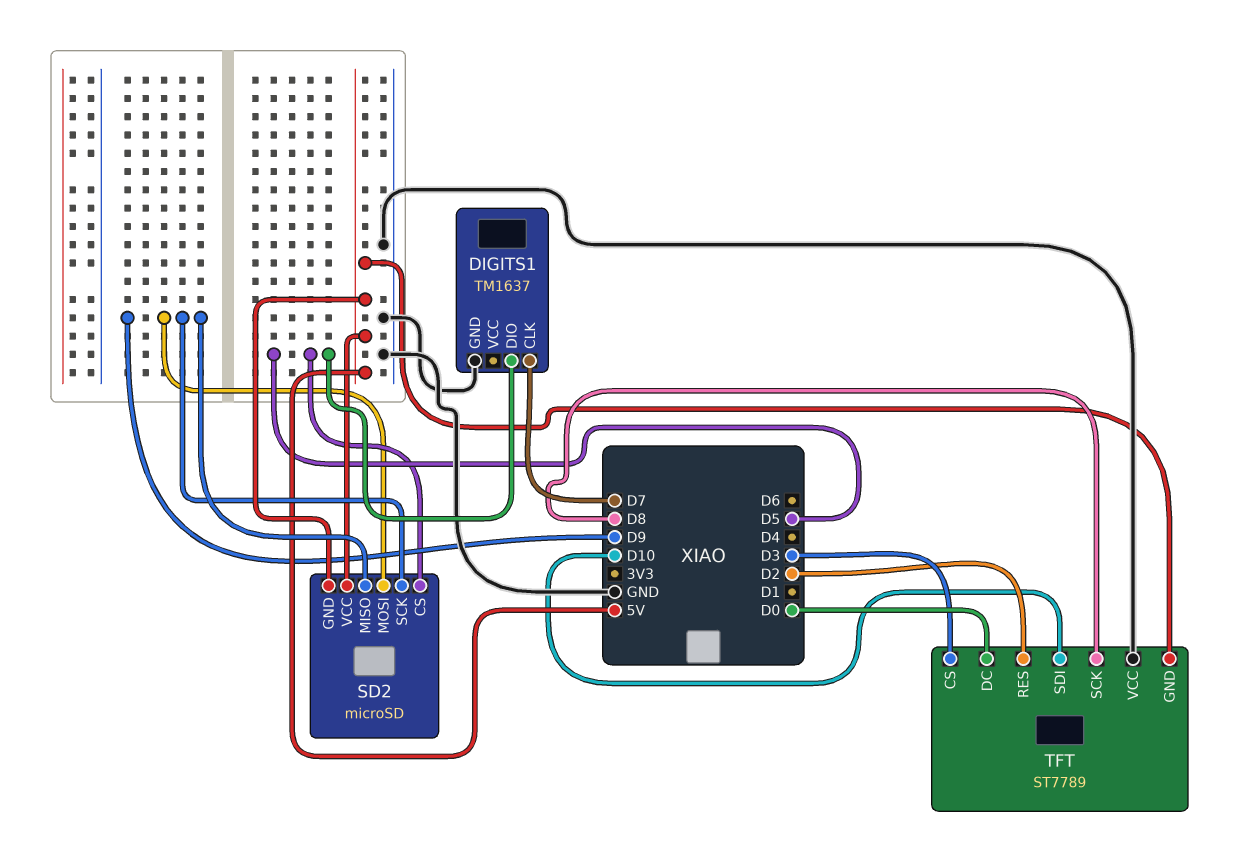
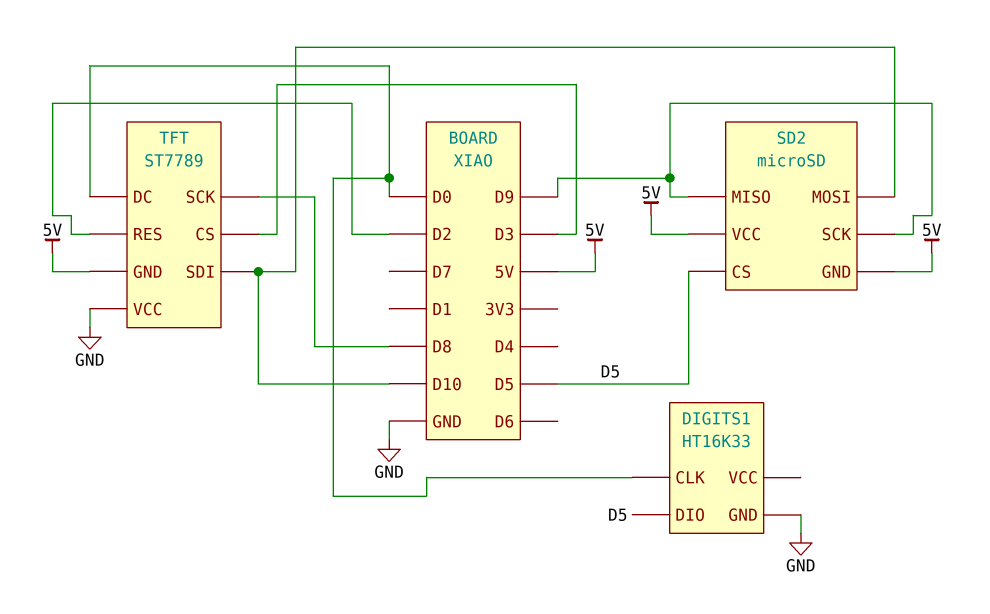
DIGITS1: TM1637 -> HT16K33
DIGITS1 pin CLK: D7 -> D0
SD2 pin MOSI: D9 -> D10

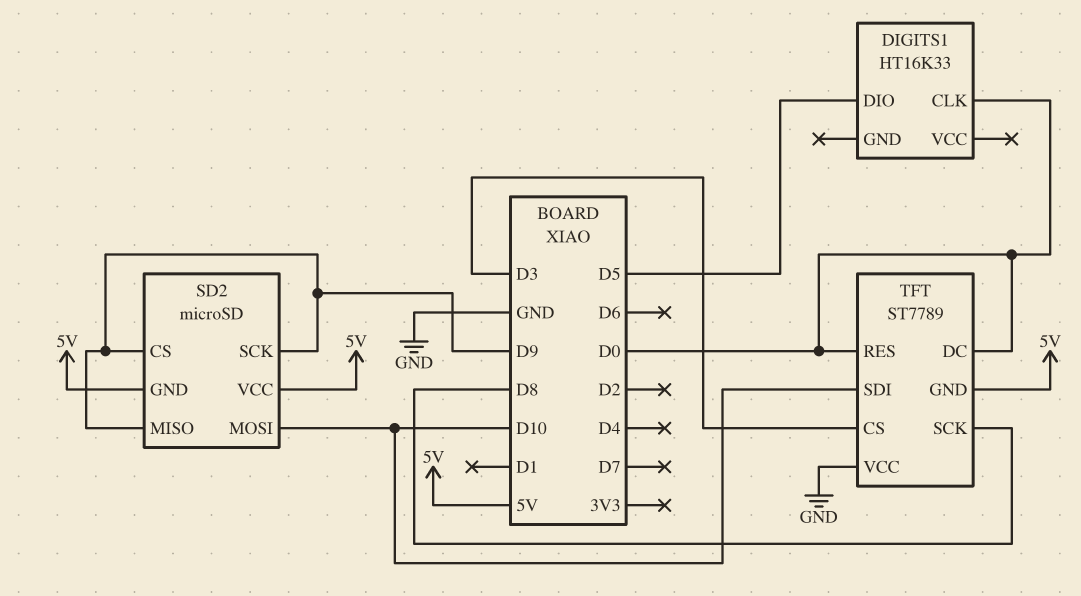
DIGITS1 pin GND: GND -> none
SD2 pin CS: D5 -> D9
TFT pin RES: D2 -> D0

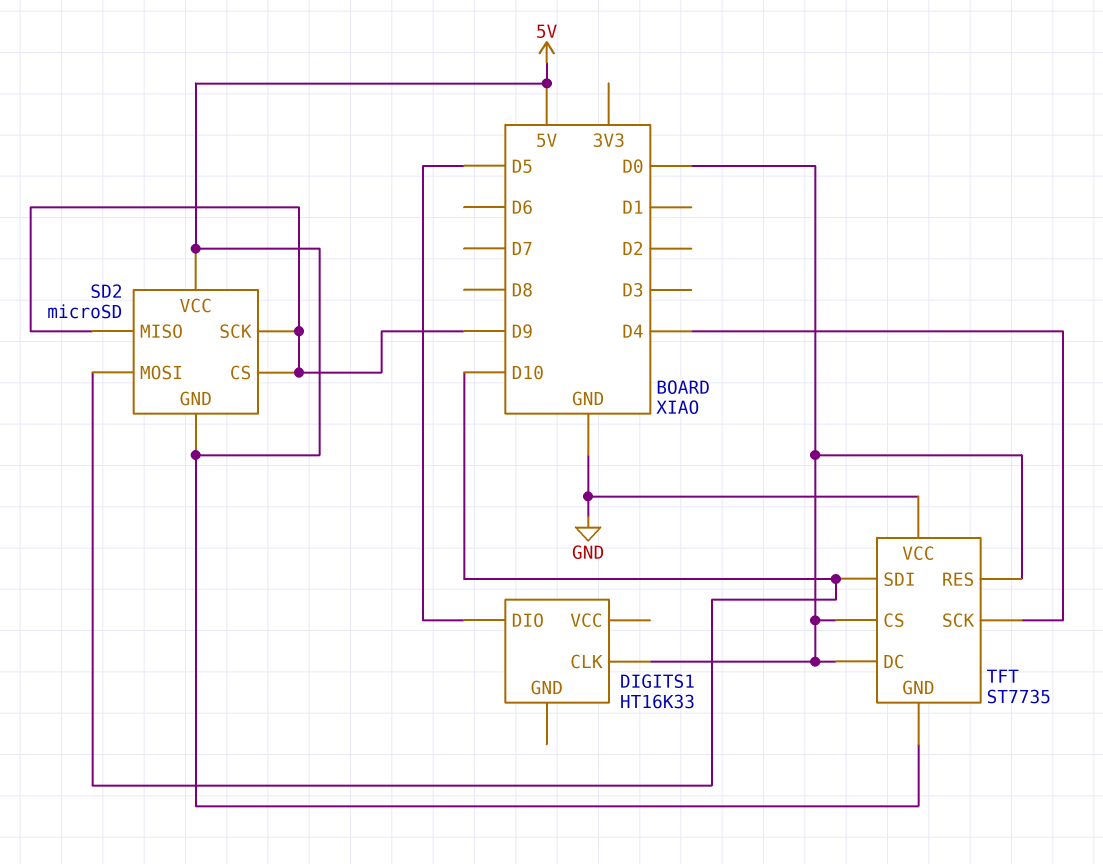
TFT: ST7789 -> ST7735
TFT pin CS: D3 -> D0
TFT pin SCK: D8 -> D4

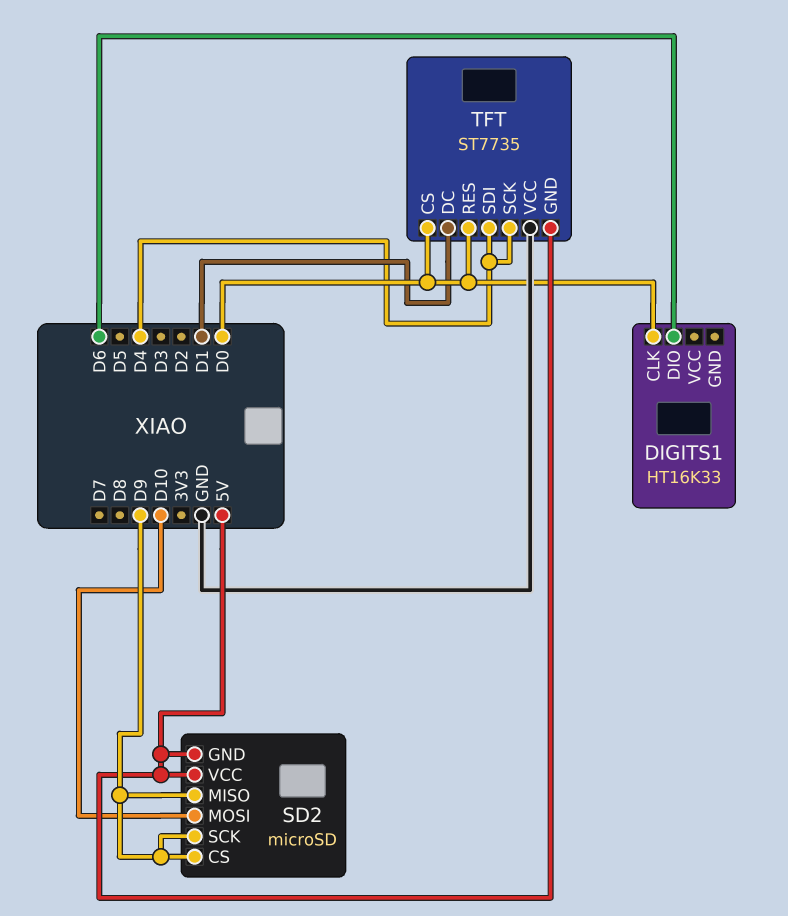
DIGITS1 pin DIO: D5 -> D6
TFT pin DC: D0 -> D1
TFT pin SDI: D10 -> D4

